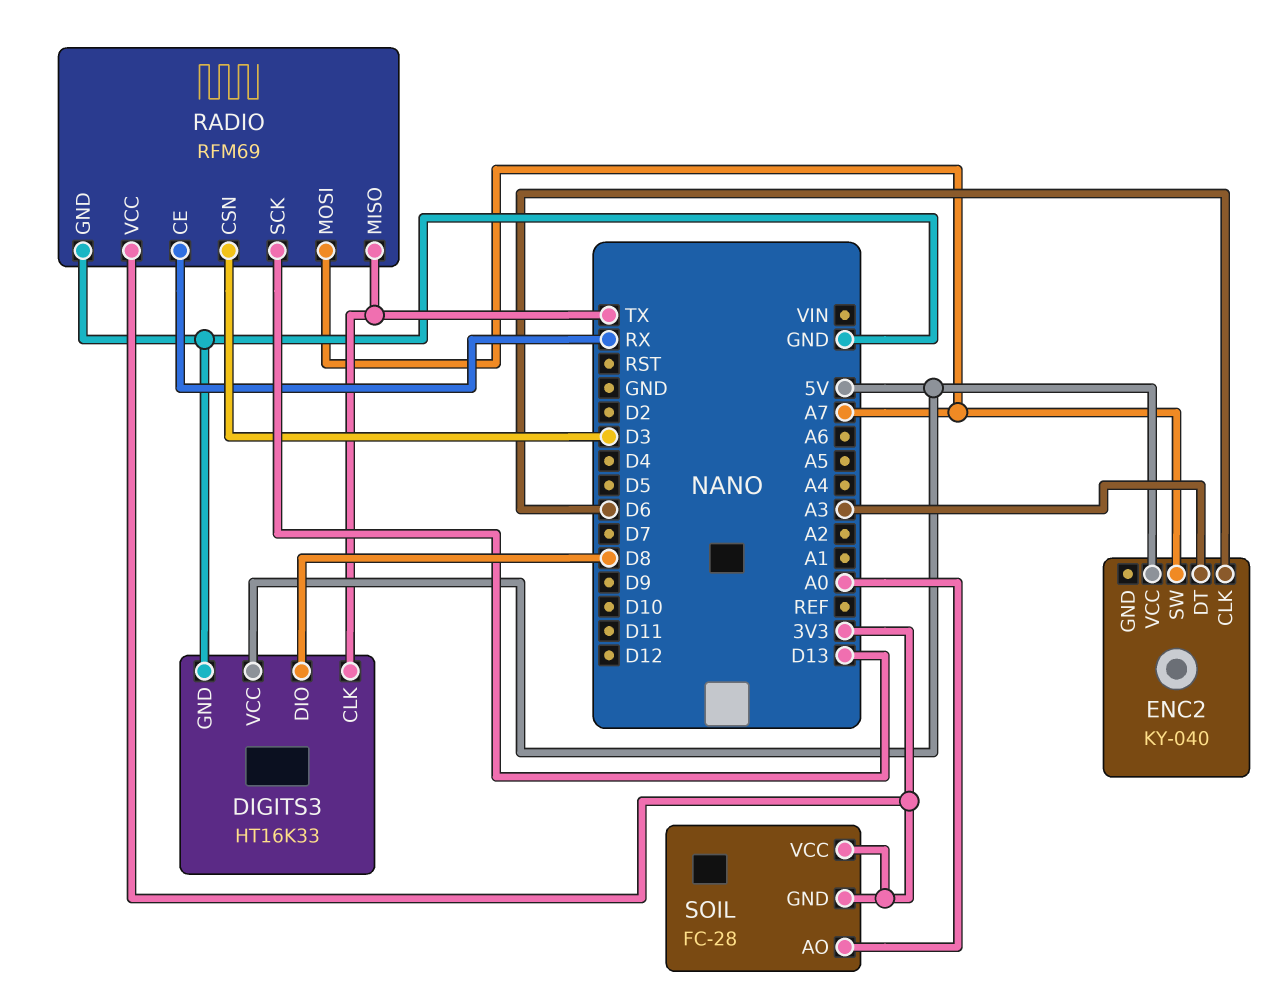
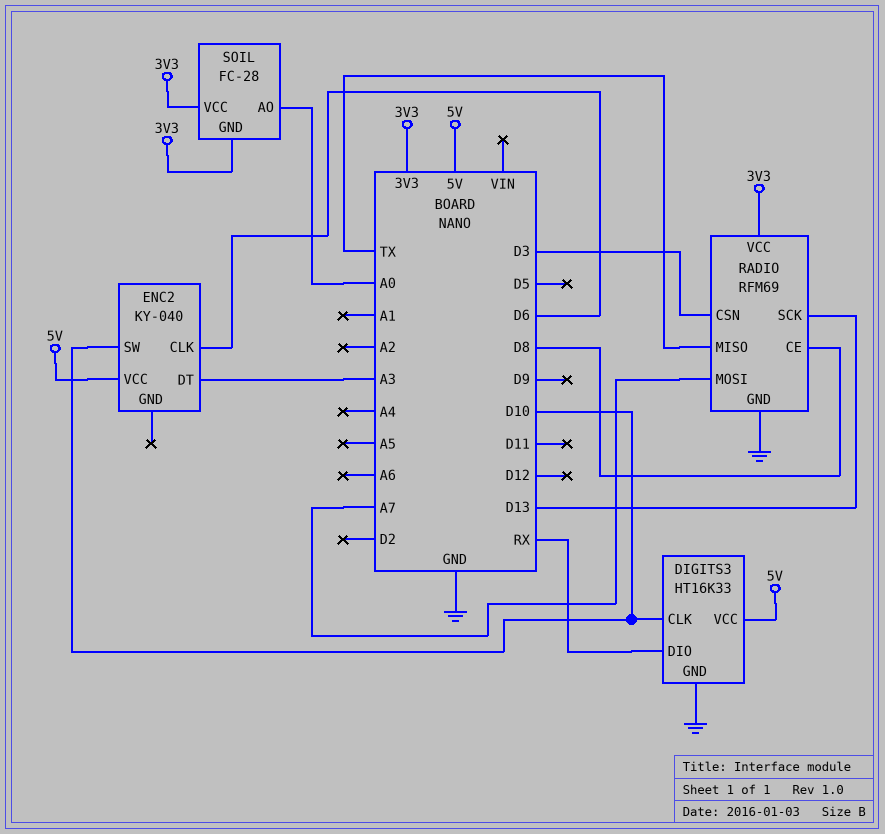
DIGITS3 pin CLK: TX -> D10
DIGITS3 pin DIO: D8 -> RX
ENC2 pin SW: A7 -> D10
RADIO pin CE: RX -> D8

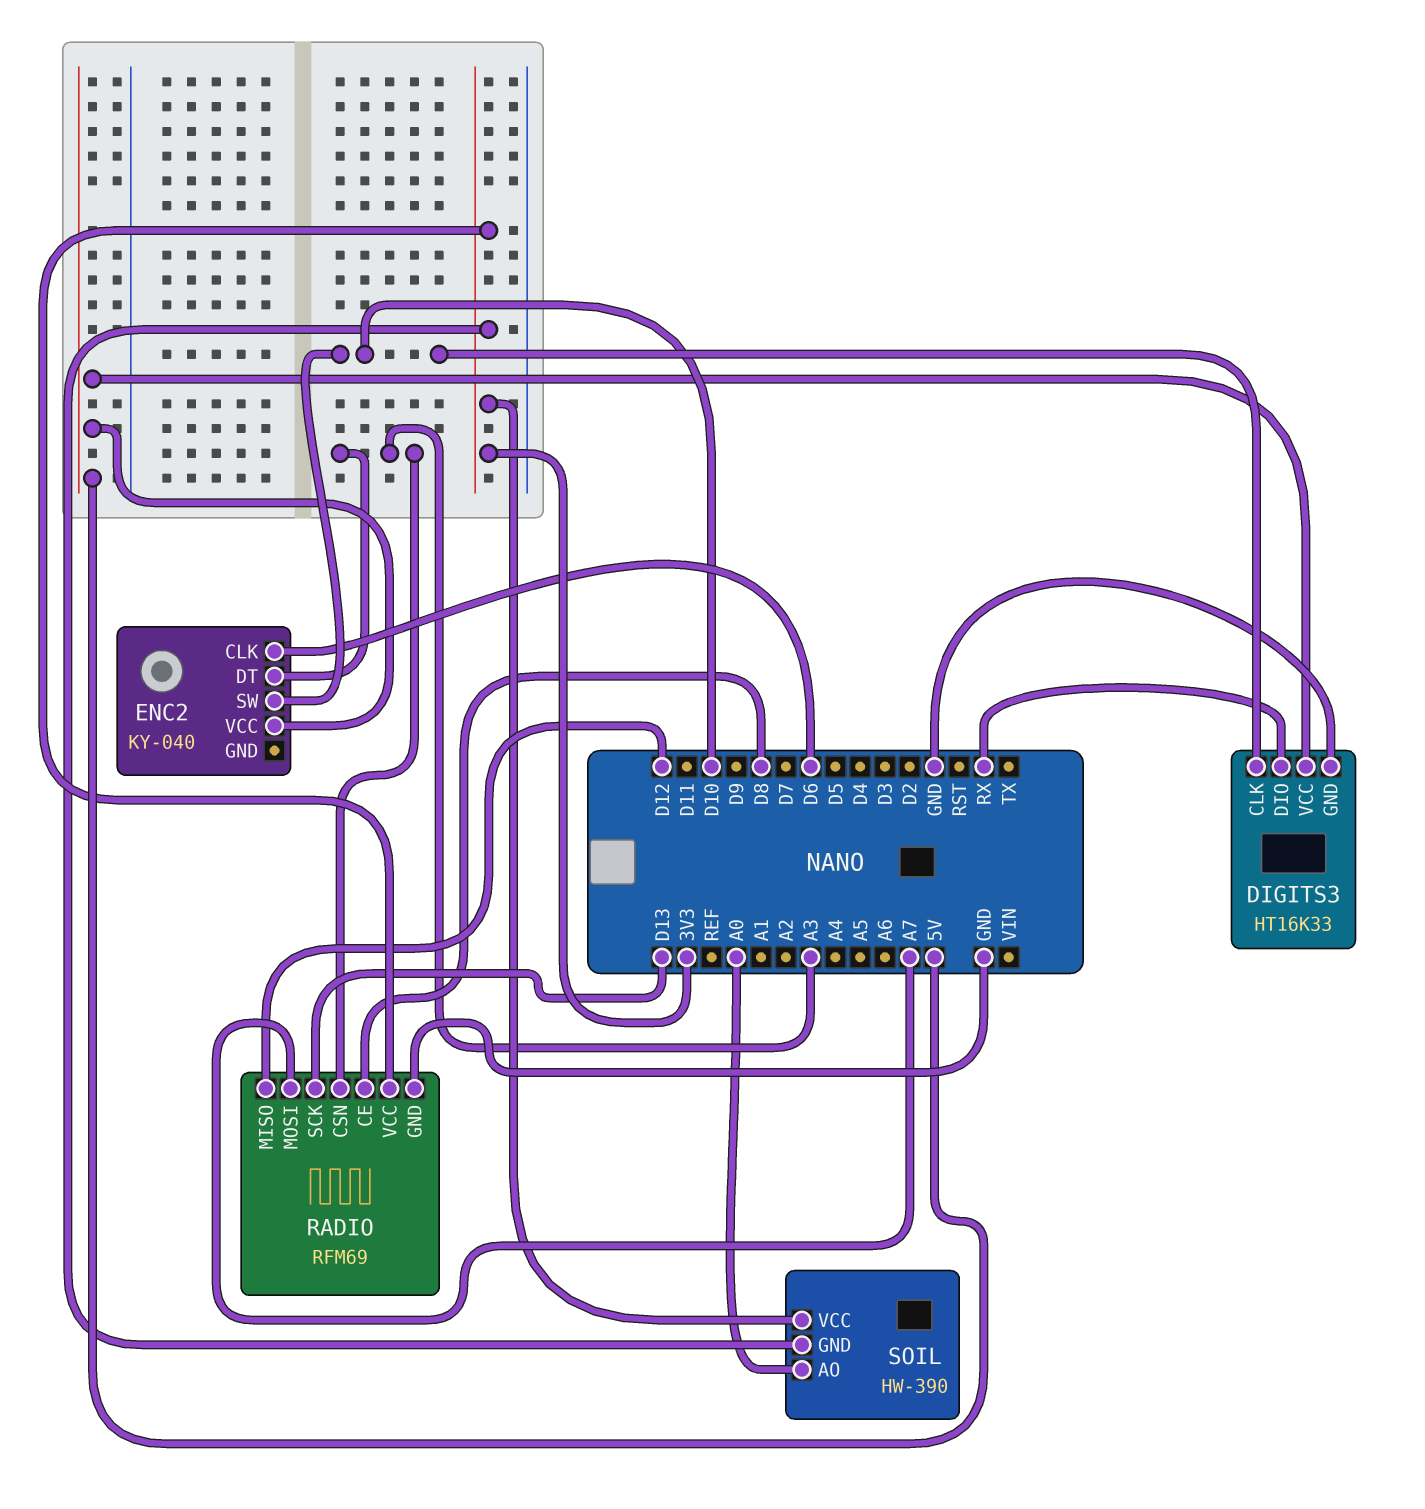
RADIO pin CSN: D3 -> A3
RADIO pin MISO: TX -> D12
SOIL: FC-28 -> HW-390

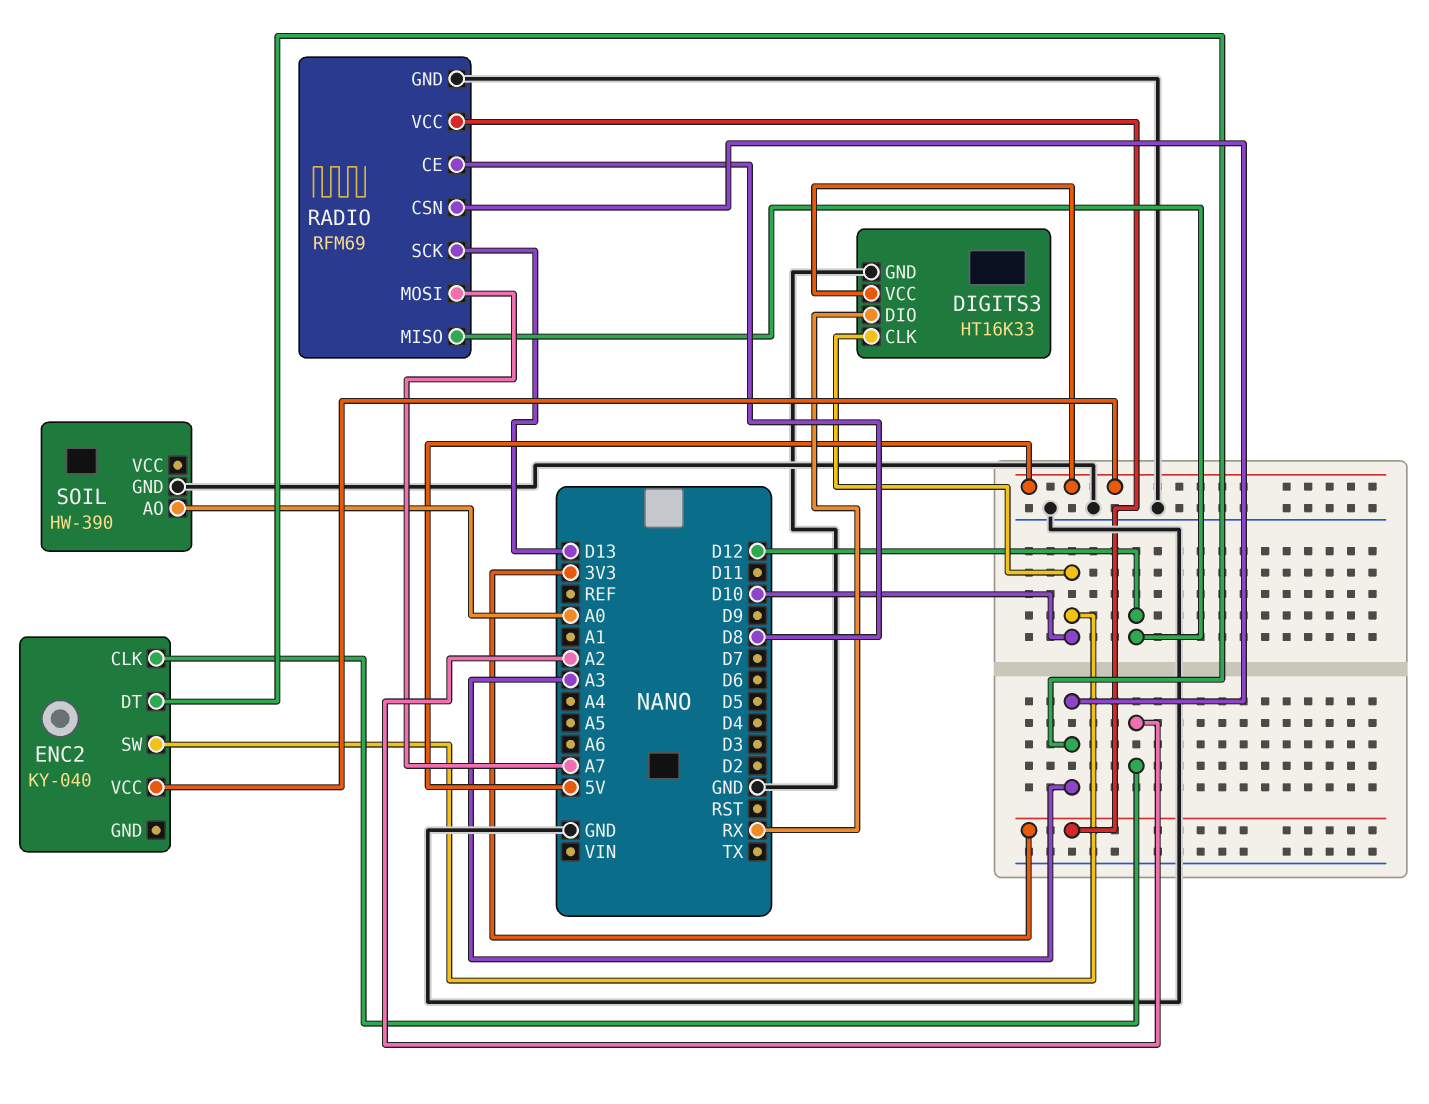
ENC2 pin CLK: D6 -> A2
SOIL pin GND: 3V3 -> GND
SOIL pin VCC: 3V3 -> none

